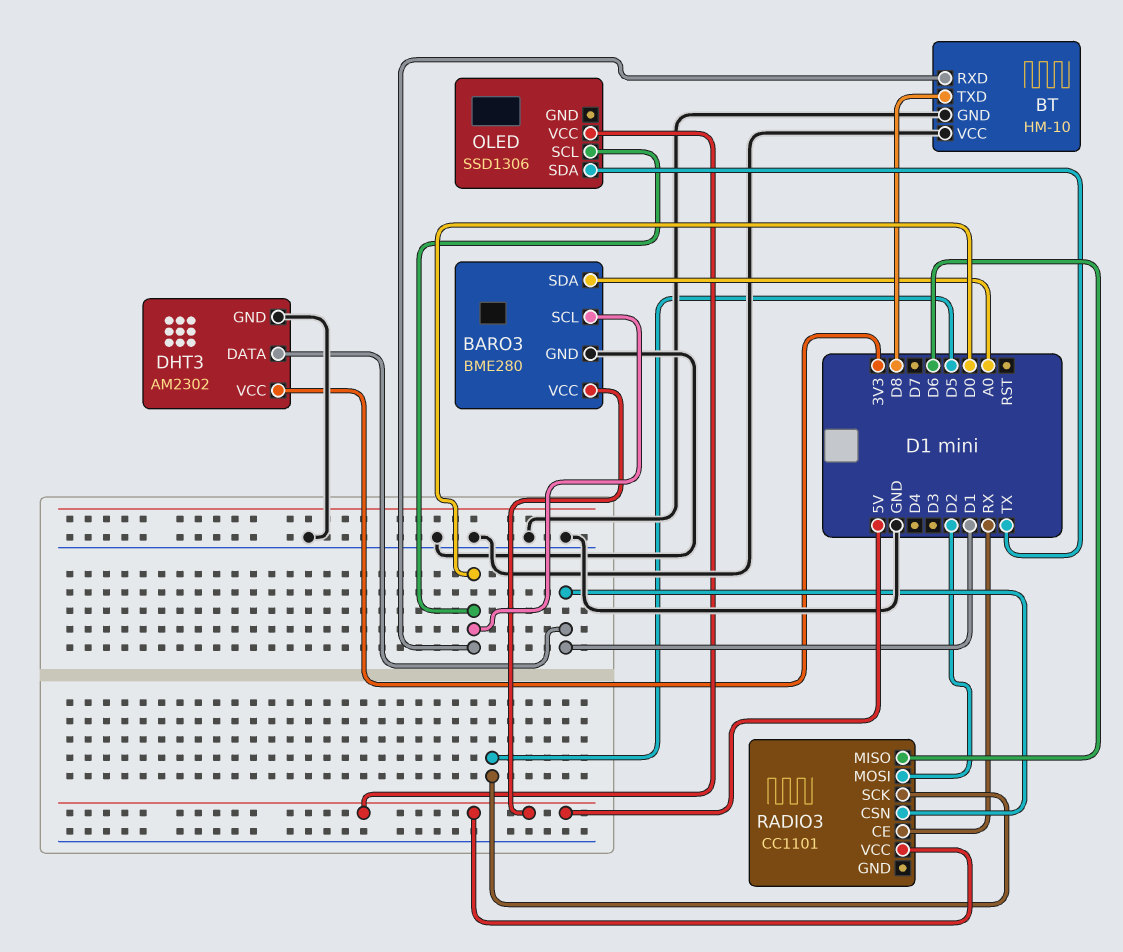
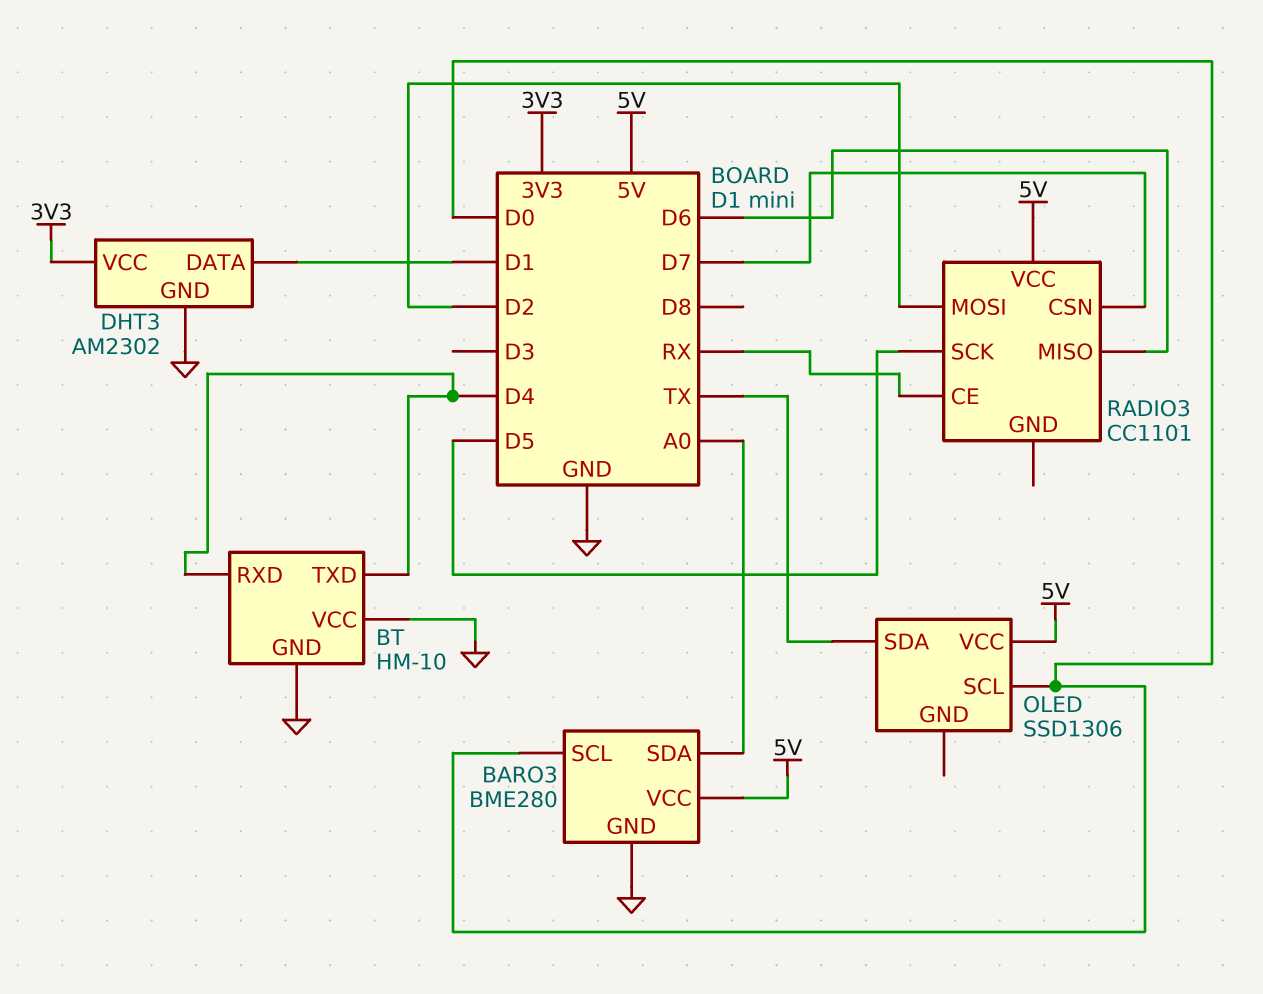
BT pin RXD: D0 -> D4
BT pin TXD: D8 -> D4
RADIO3 pin CSN: D1 -> D7

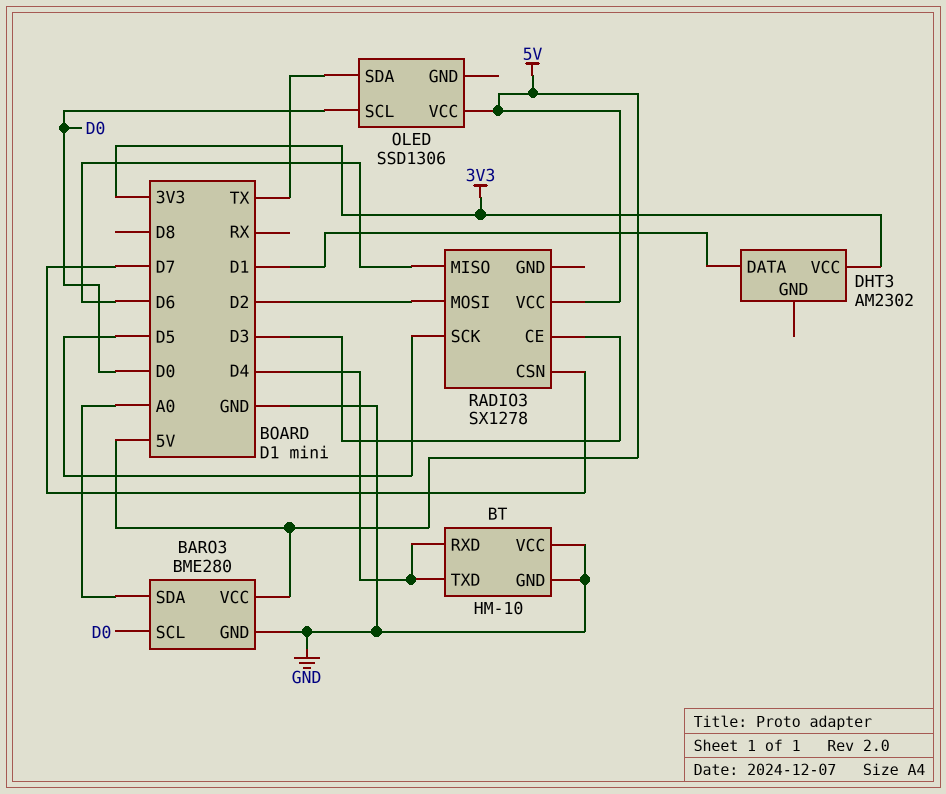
DHT3 pin GND: GND -> none
RADIO3: CC1101 -> SX1278
RADIO3 pin CE: RX -> D3

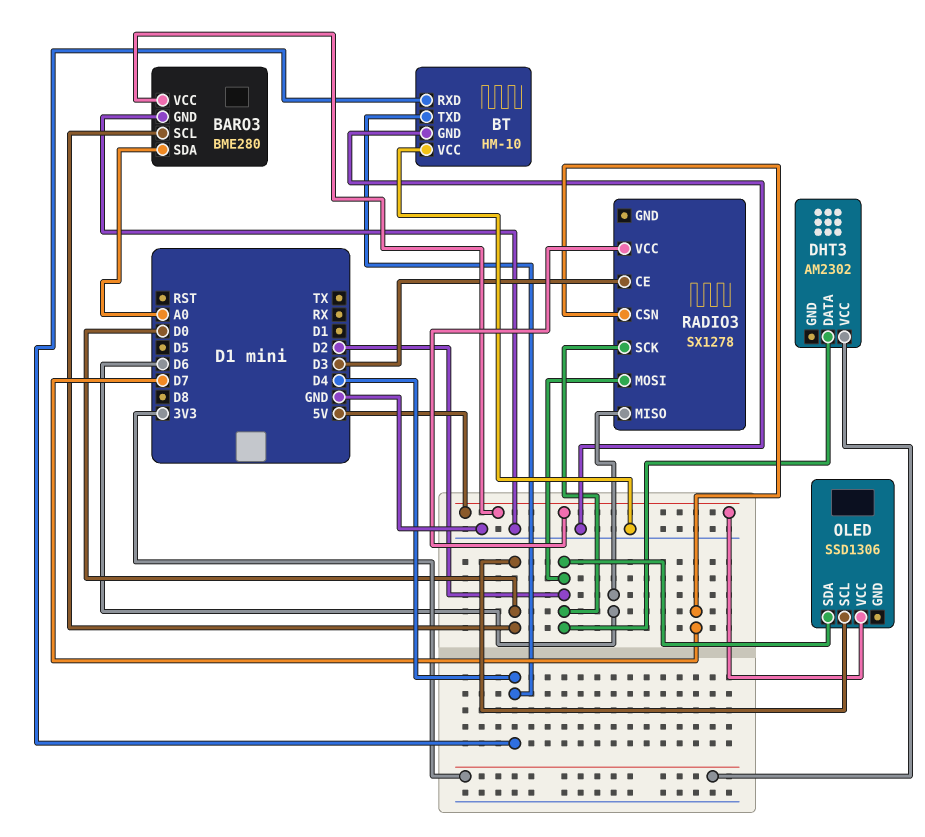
DHT3 pin DATA: D1 -> D2
OLED pin SDA: TX -> D2
RADIO3 pin SCK: D5 -> D2

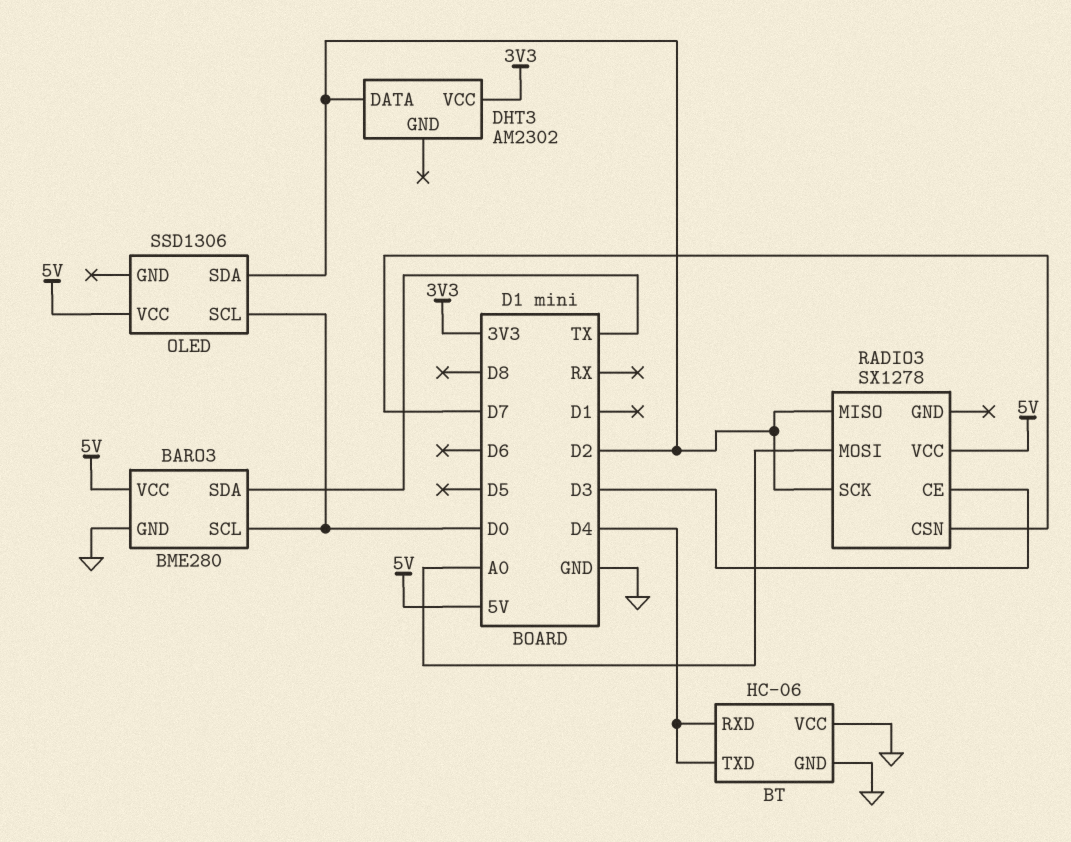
BARO3 pin SDA: A0 -> TX
BT: HM-10 -> HC-06
RADIO3 pin MISO: D6 -> D2
RADIO3 pin MOSI: D2 -> A0

